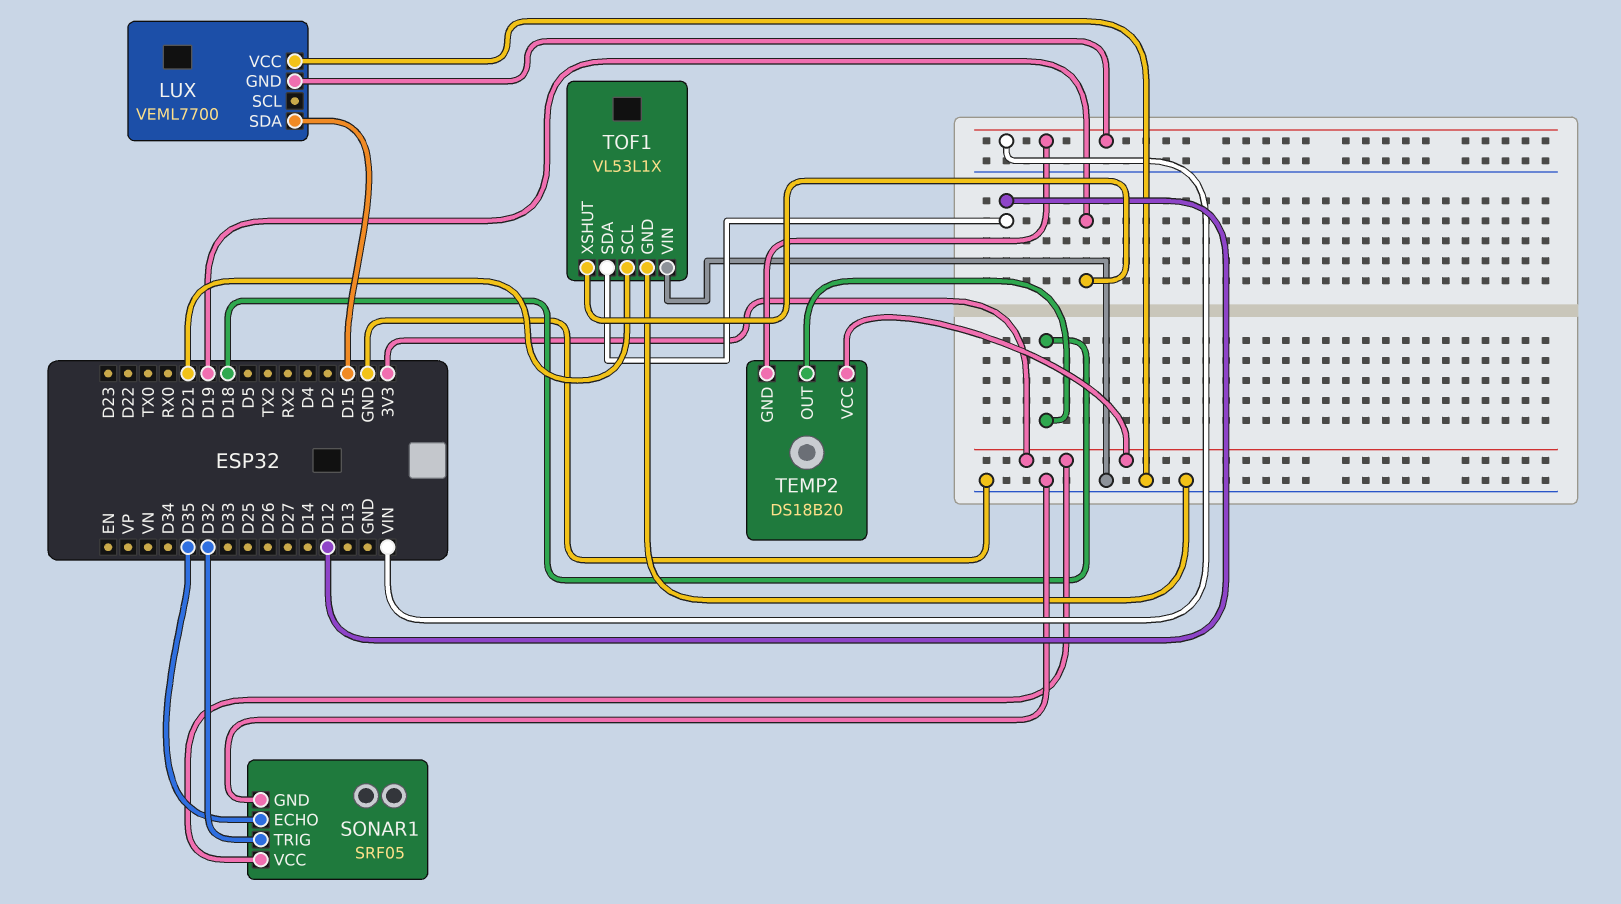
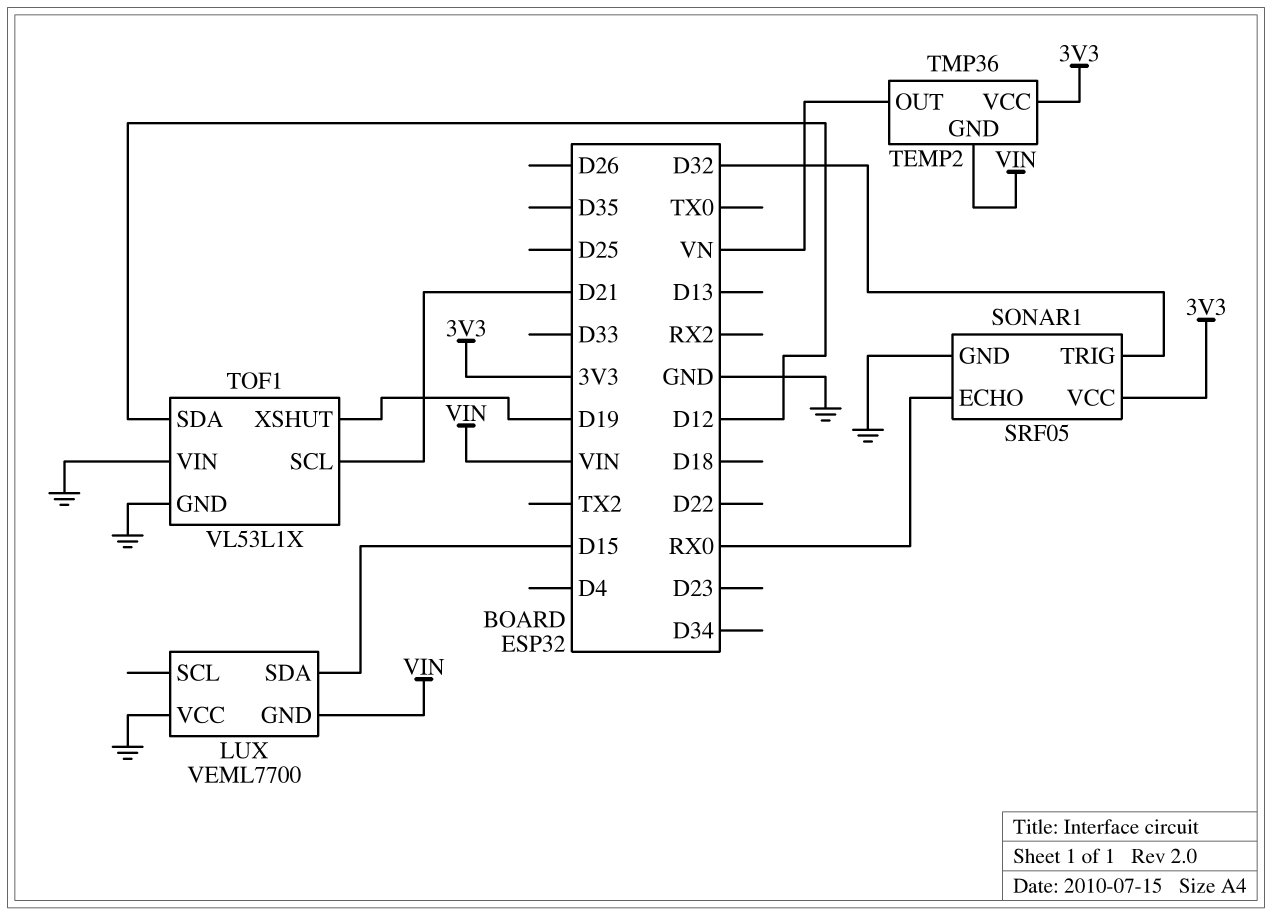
SONAR1 pin ECHO: D35 -> RX0
TEMP2: DS18B20 -> TMP36
TEMP2 pin OUT: D18 -> VN

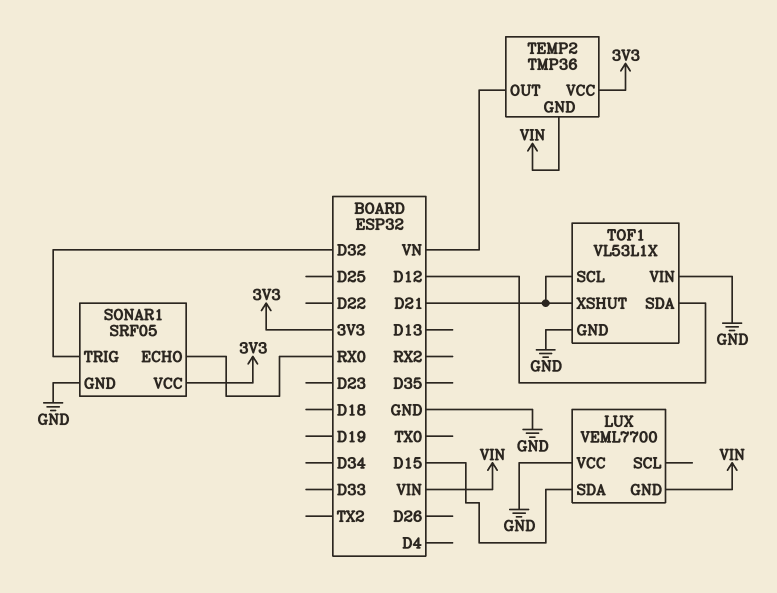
TOF1 pin XSHUT: D19 -> D21

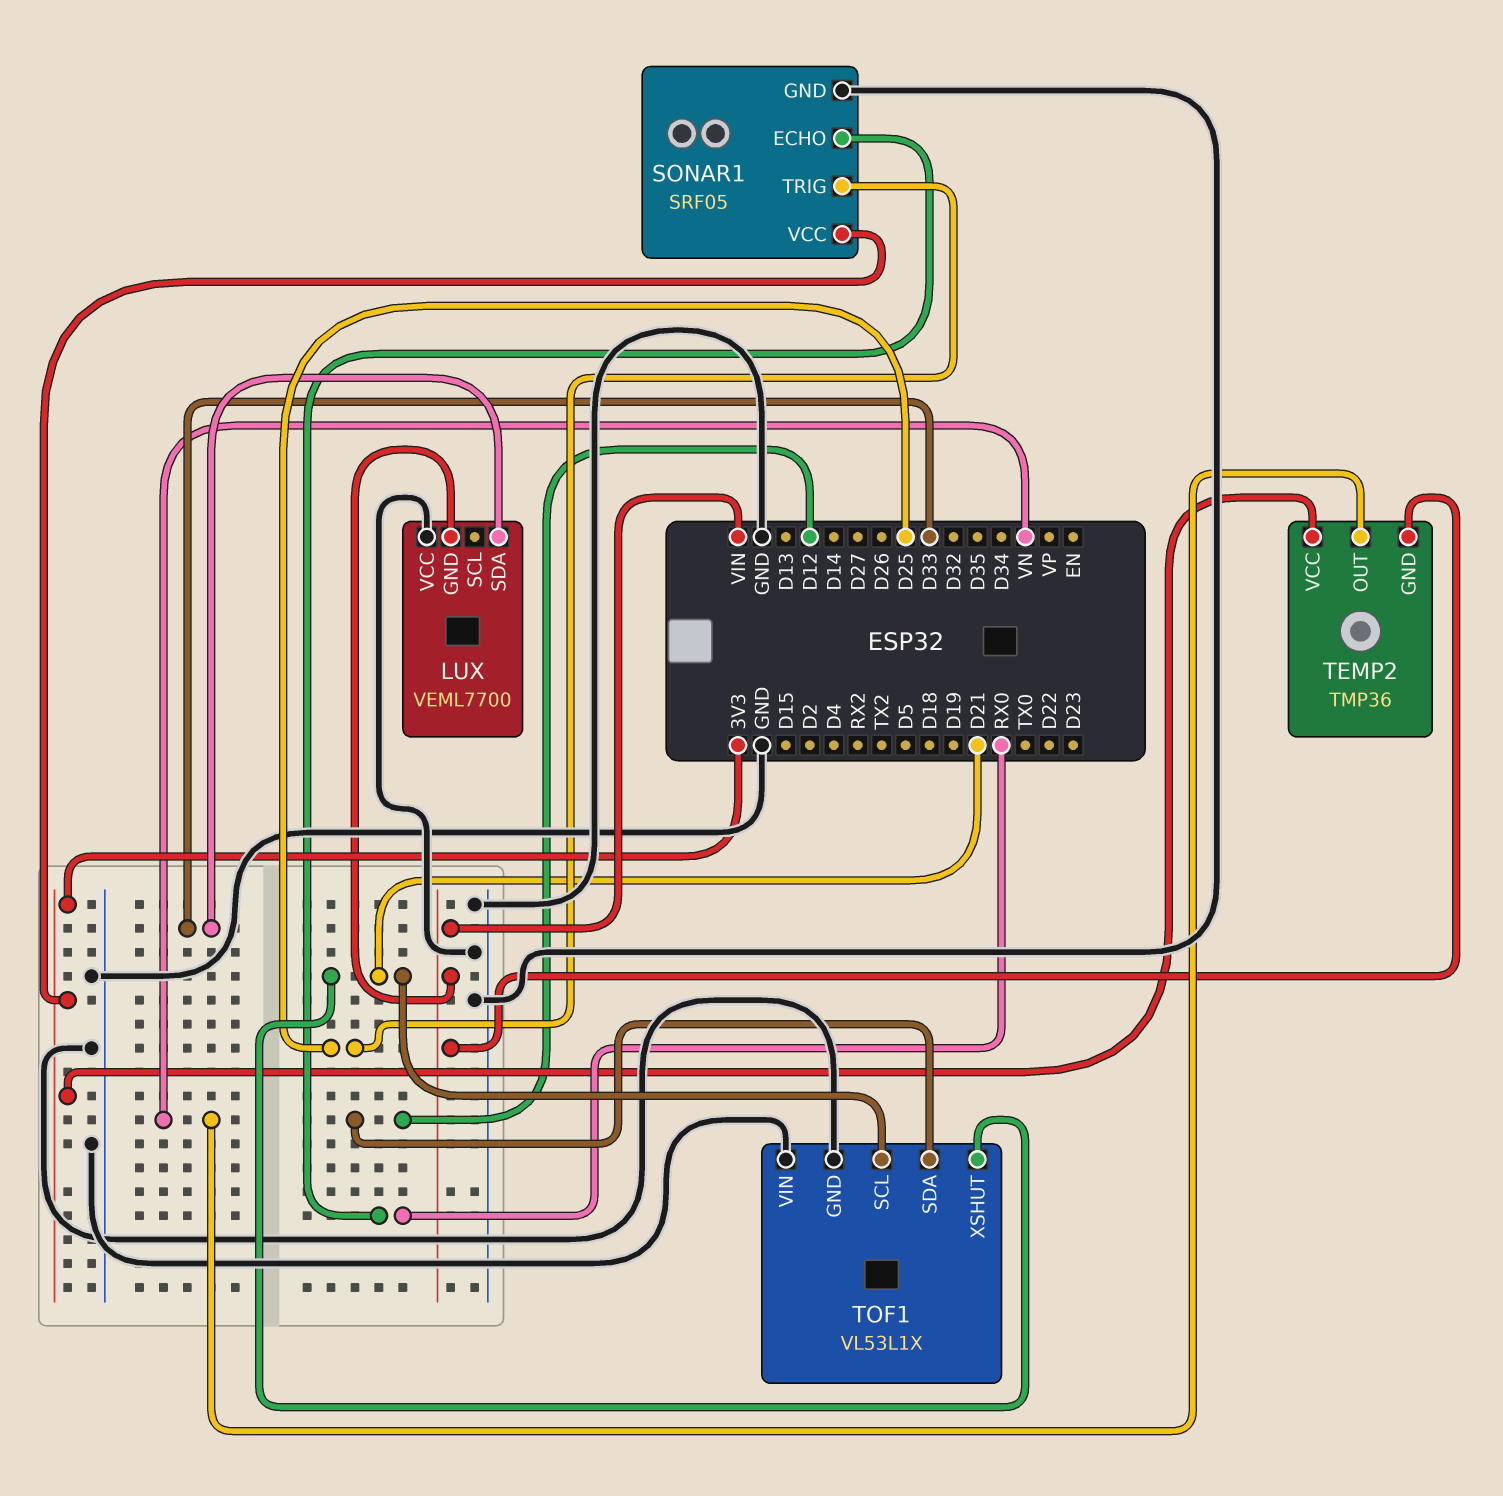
LUX pin SDA: D15 -> D33
SONAR1 pin TRIG: D32 -> D25

